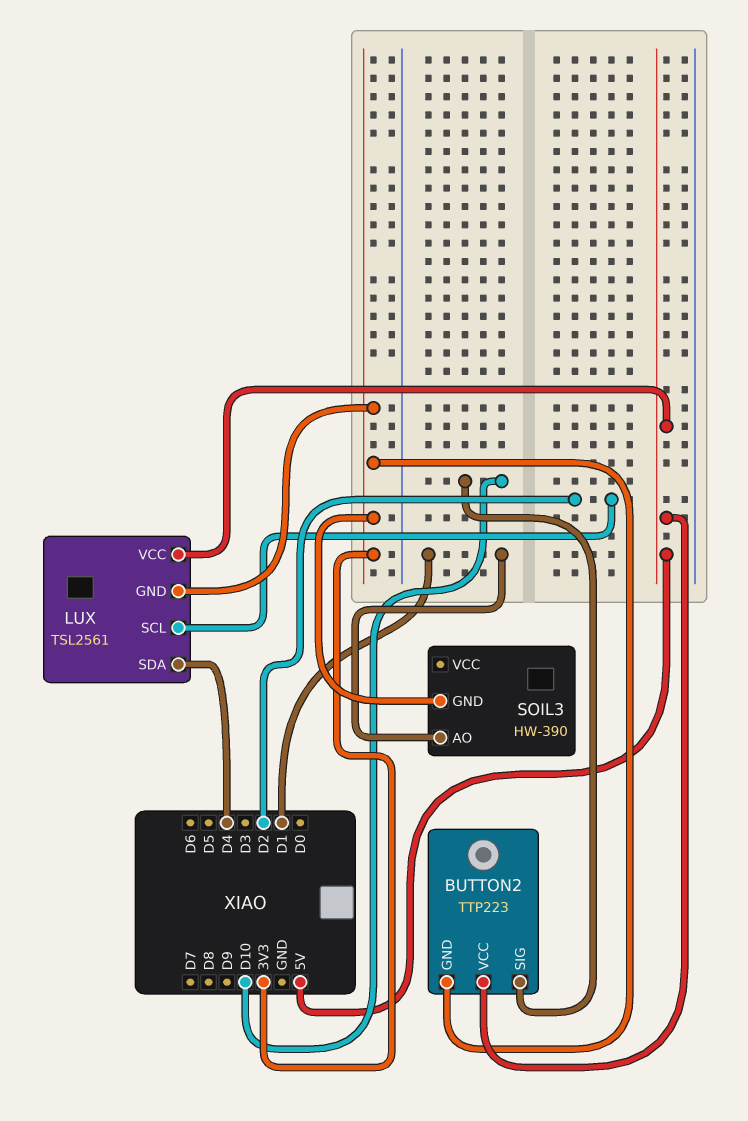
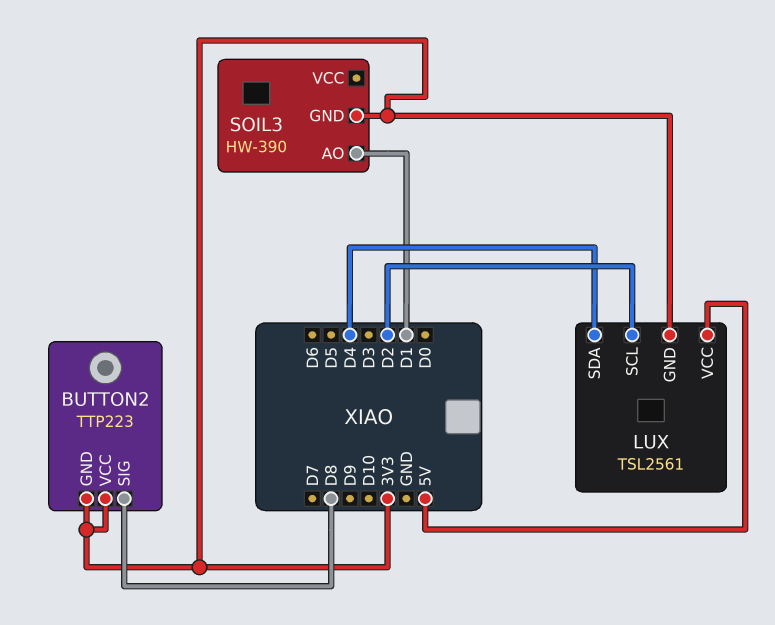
BUTTON2 pin SIG: D10 -> D8
BUTTON2 pin VCC: 5V -> 3V3

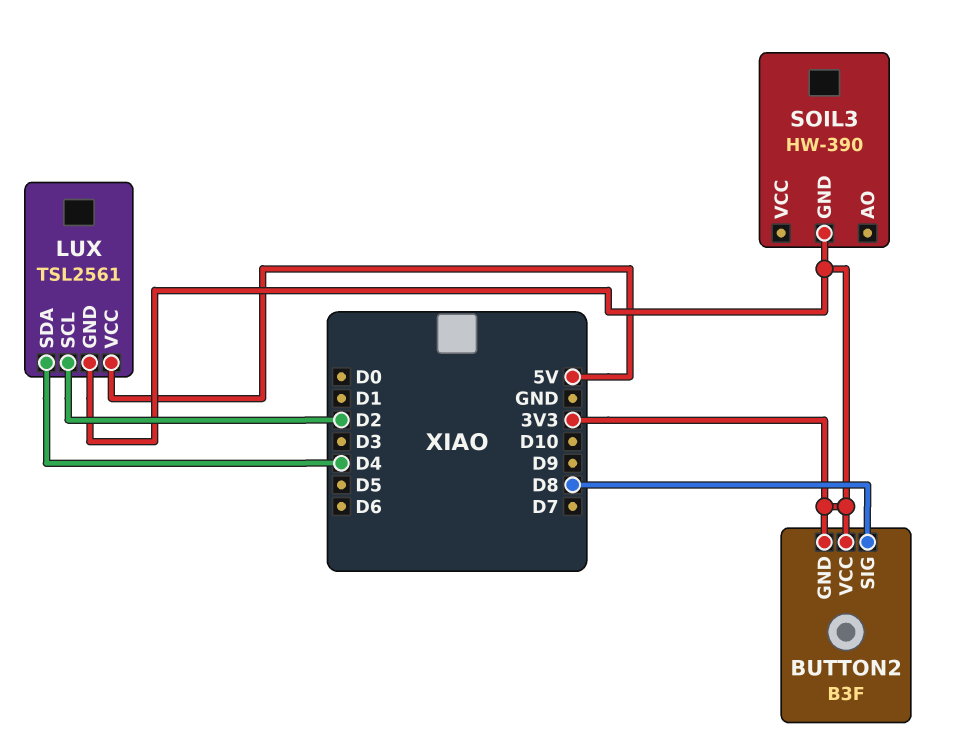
BUTTON2: TTP223 -> B3F
SOIL3 pin AO: D1 -> none

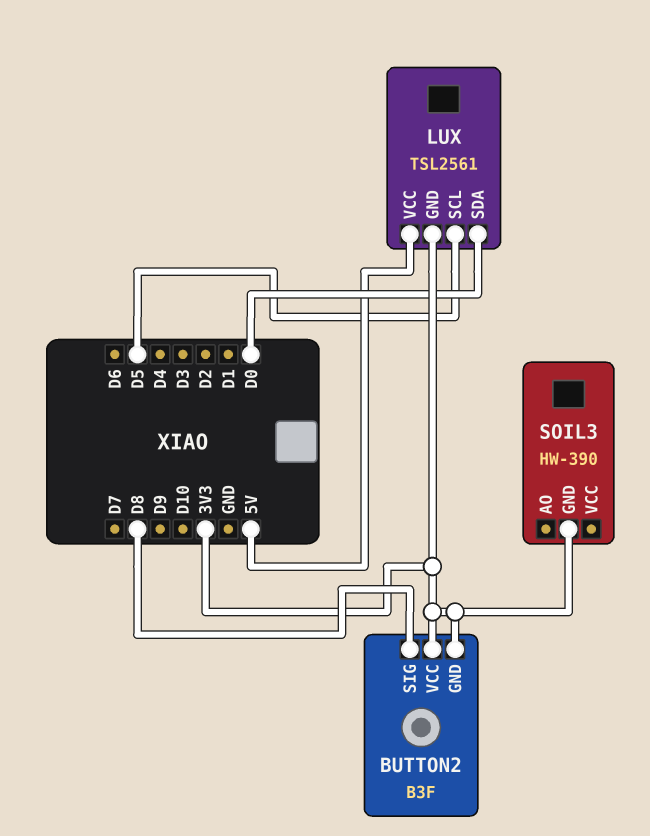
LUX pin SCL: D2 -> D5
LUX pin SDA: D4 -> D0

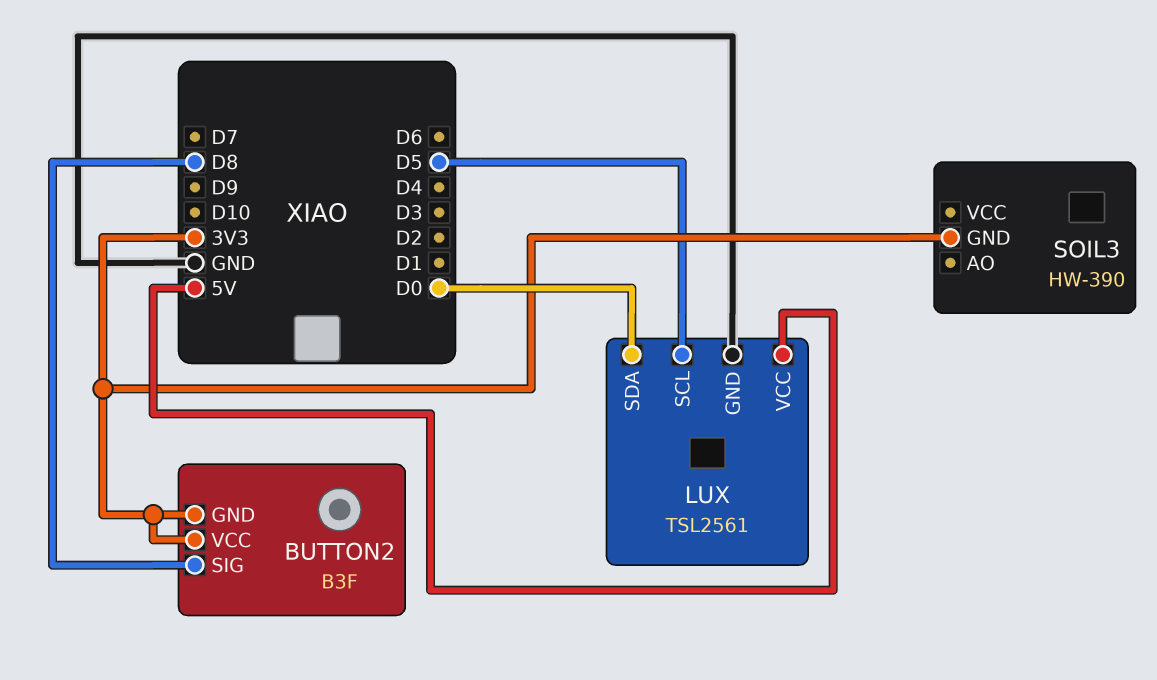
LUX pin GND: 3V3 -> GND

